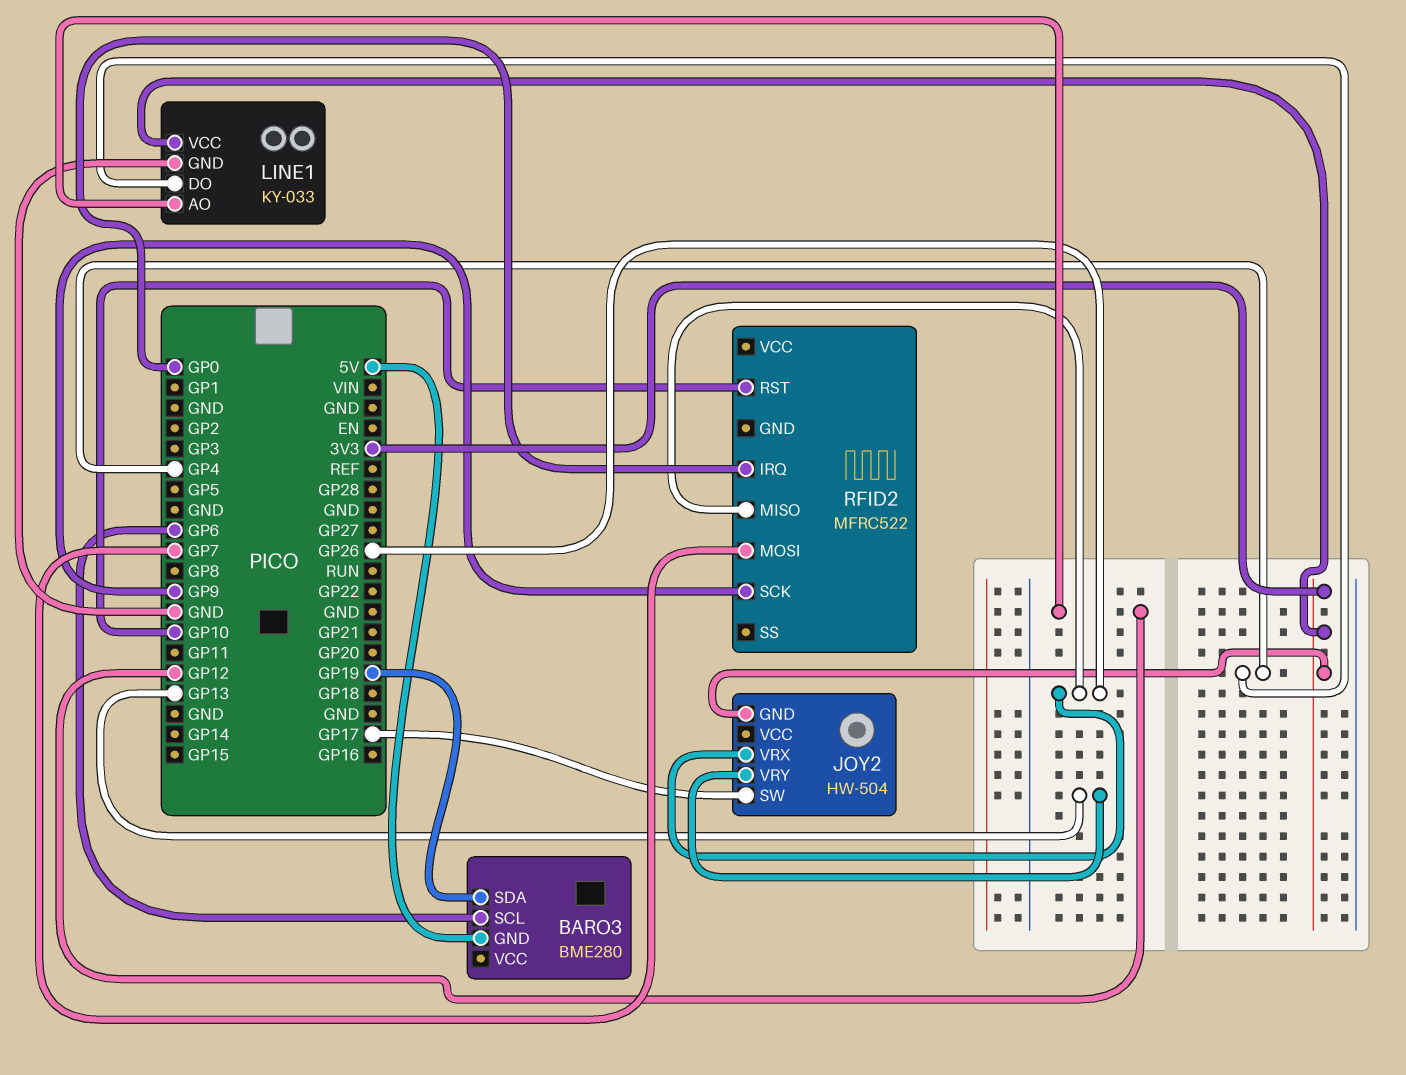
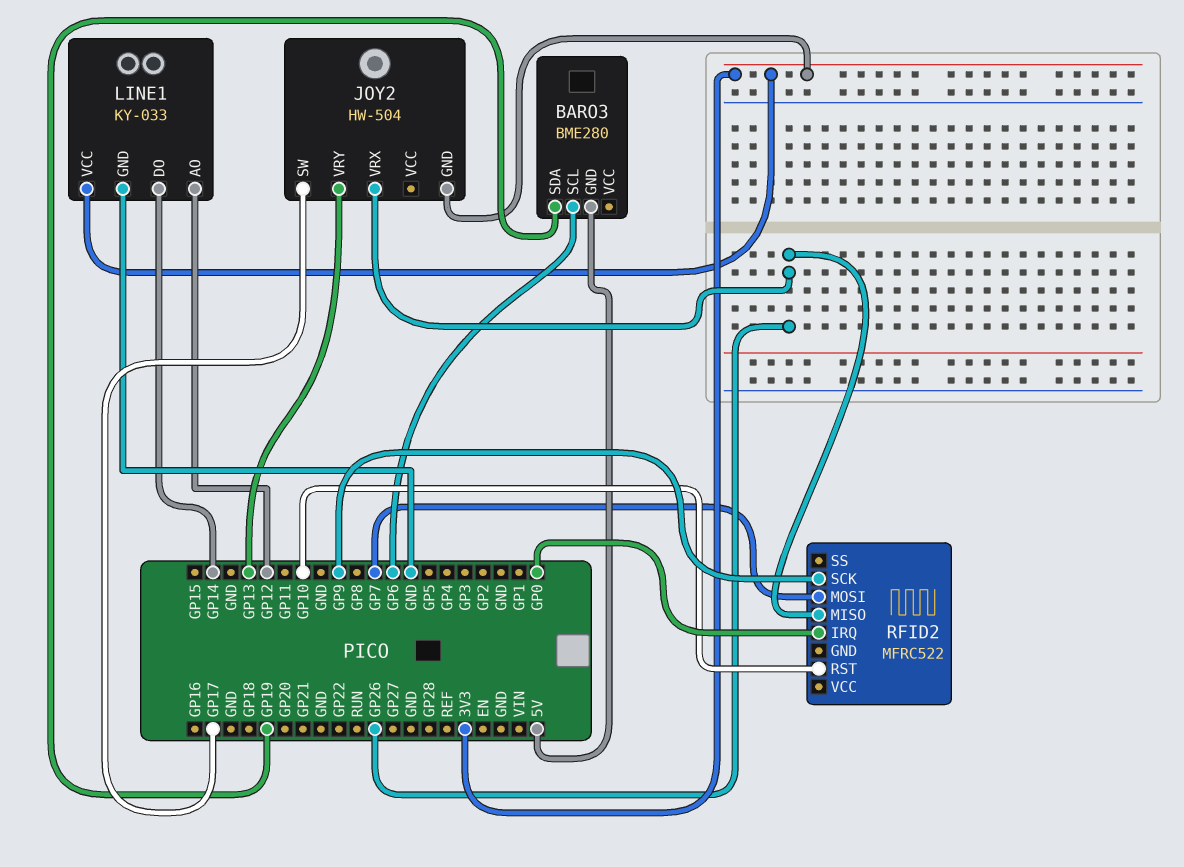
LINE1 pin DO: GP4 -> GP14

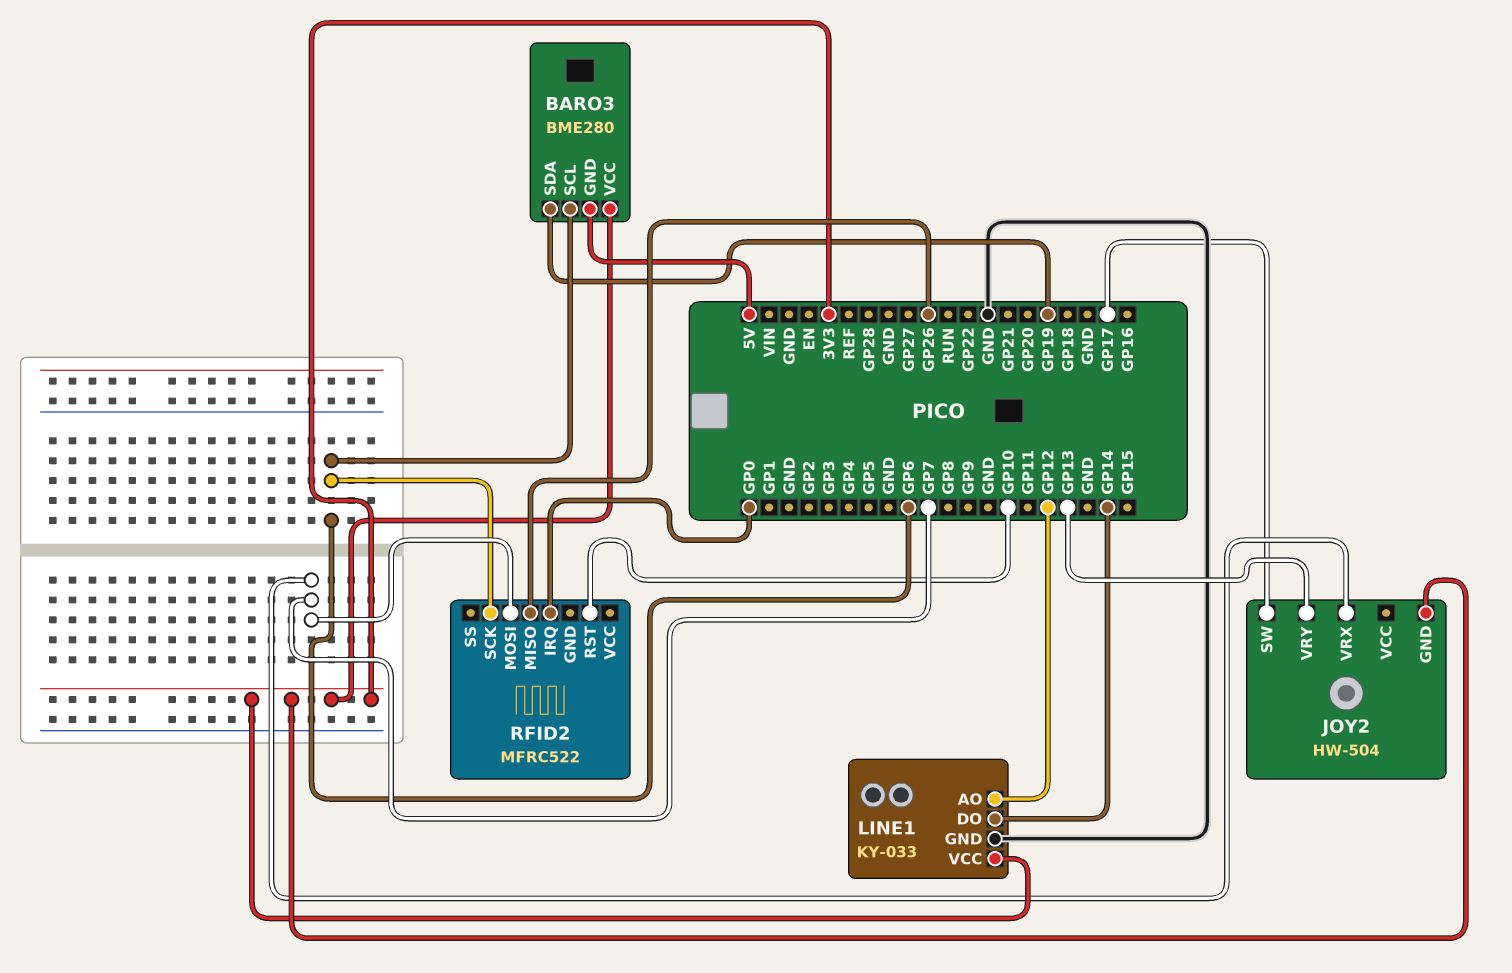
BARO3 pin VCC: none -> 3V3
JOY2 pin VRX: GP26 -> GP7
RFID2 pin SCK: GP9 -> GP6

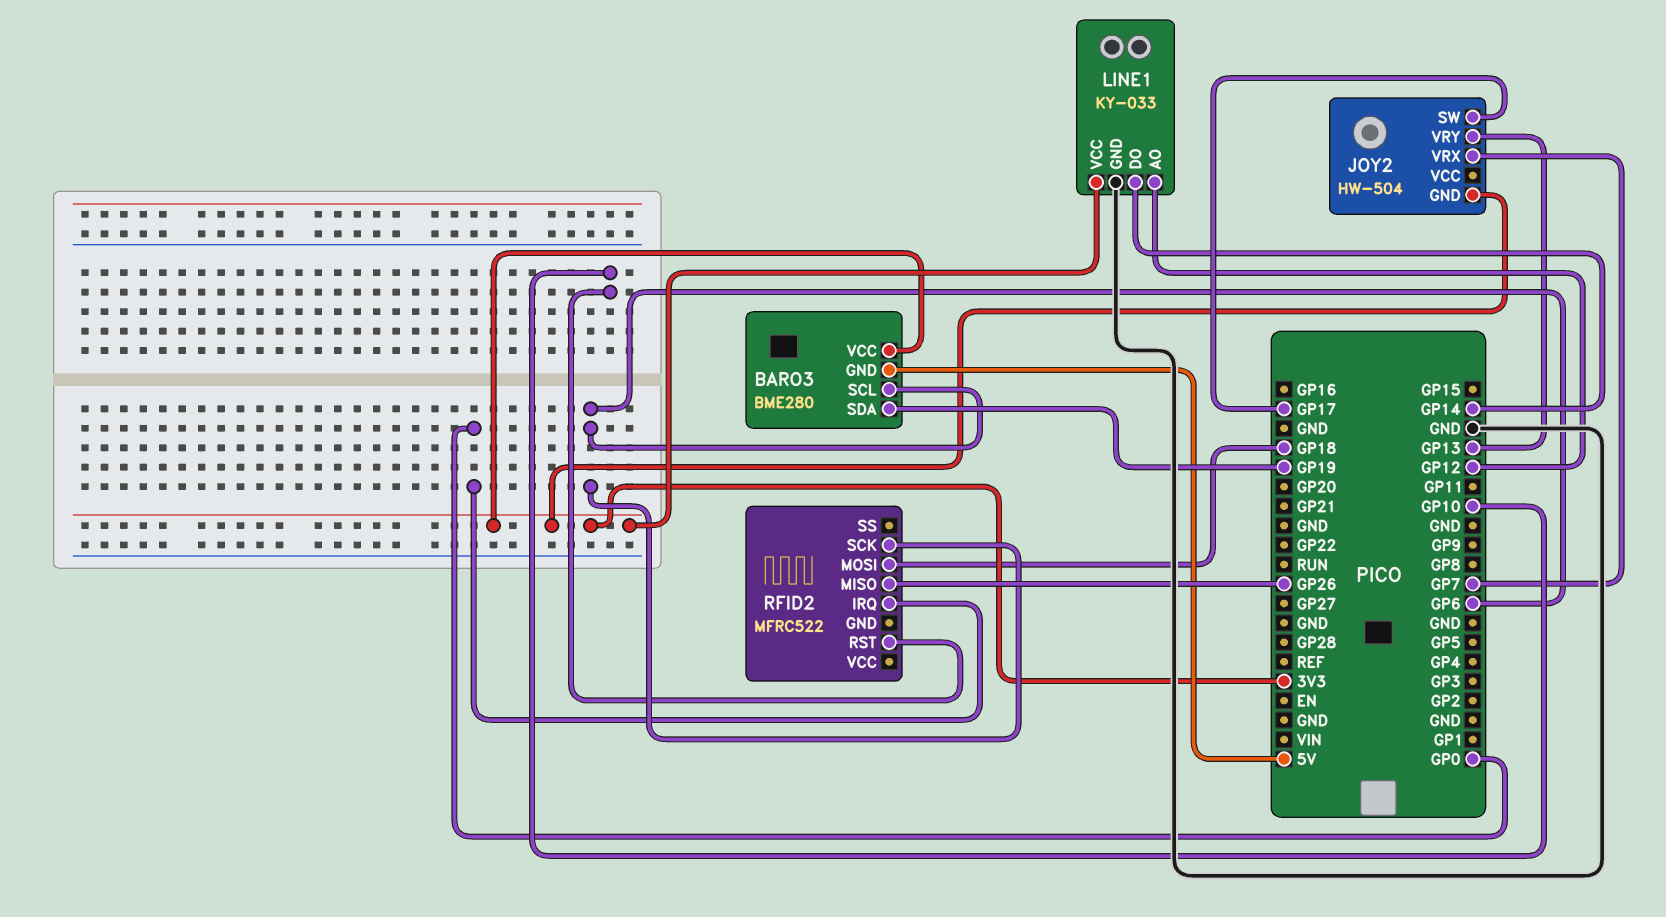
RFID2 pin MOSI: GP7 -> GP18

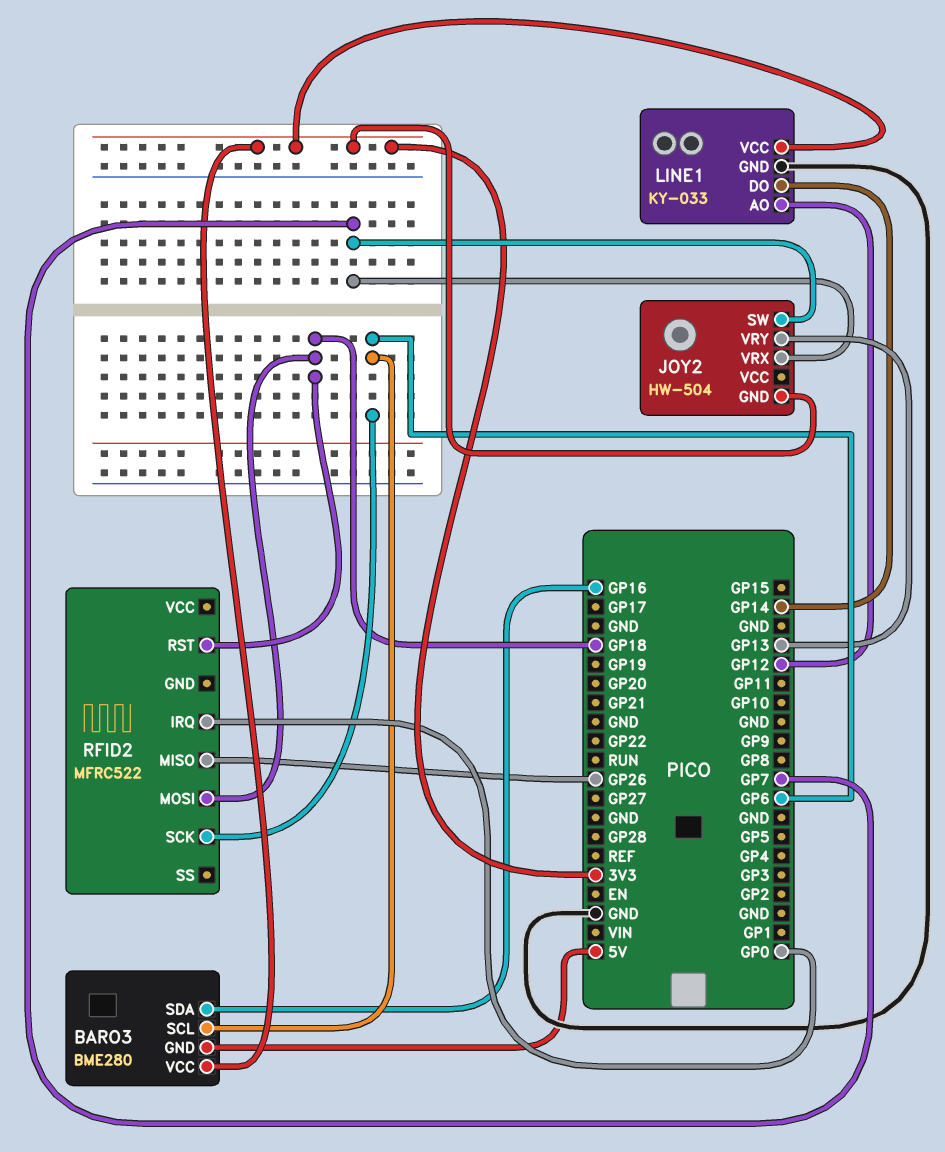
BARO3 pin SDA: GP19 -> GP16
JOY2 pin SW: GP17 -> GP7
RFID2 pin RST: GP10 -> GP18

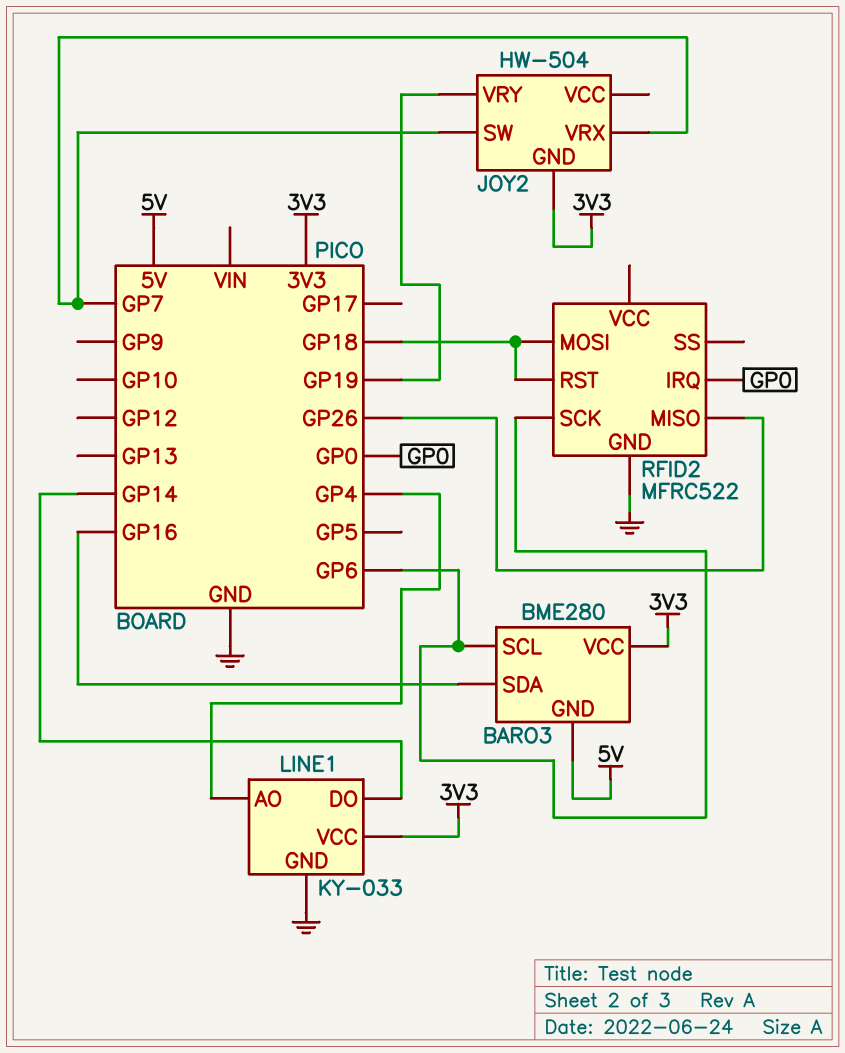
JOY2 pin VRY: GP13 -> GP19
LINE1 pin AO: GP12 -> GP4
RFID2 pin GND: none -> GND

